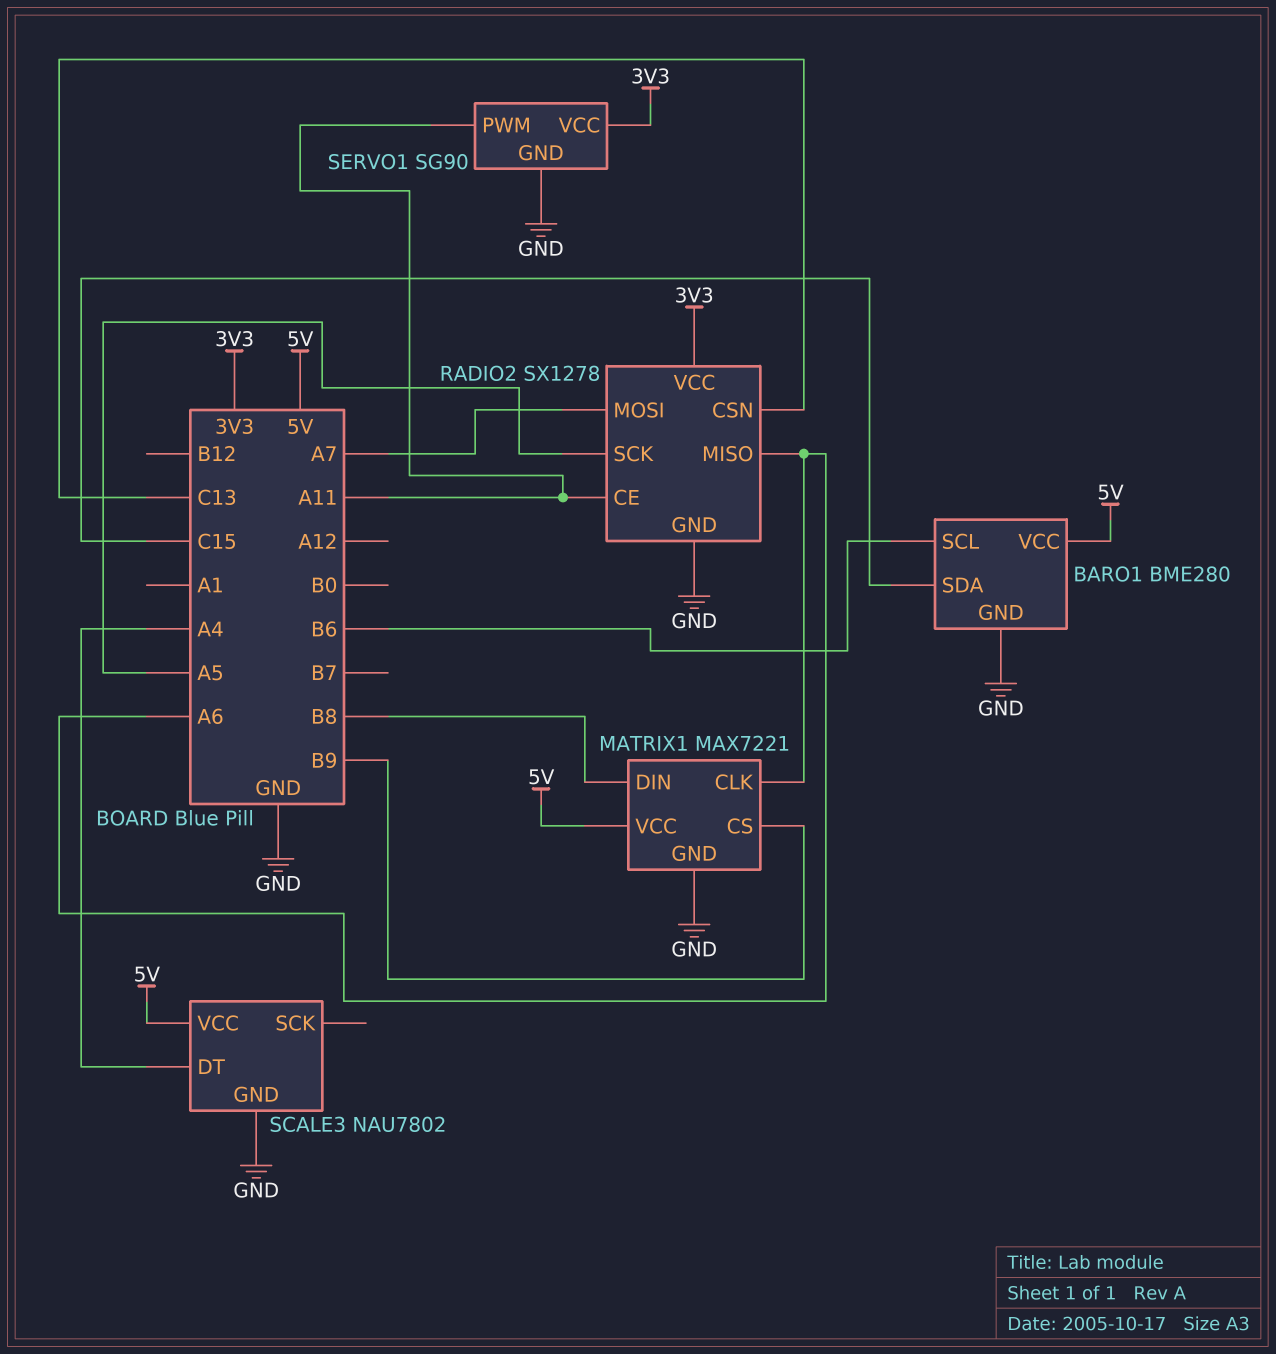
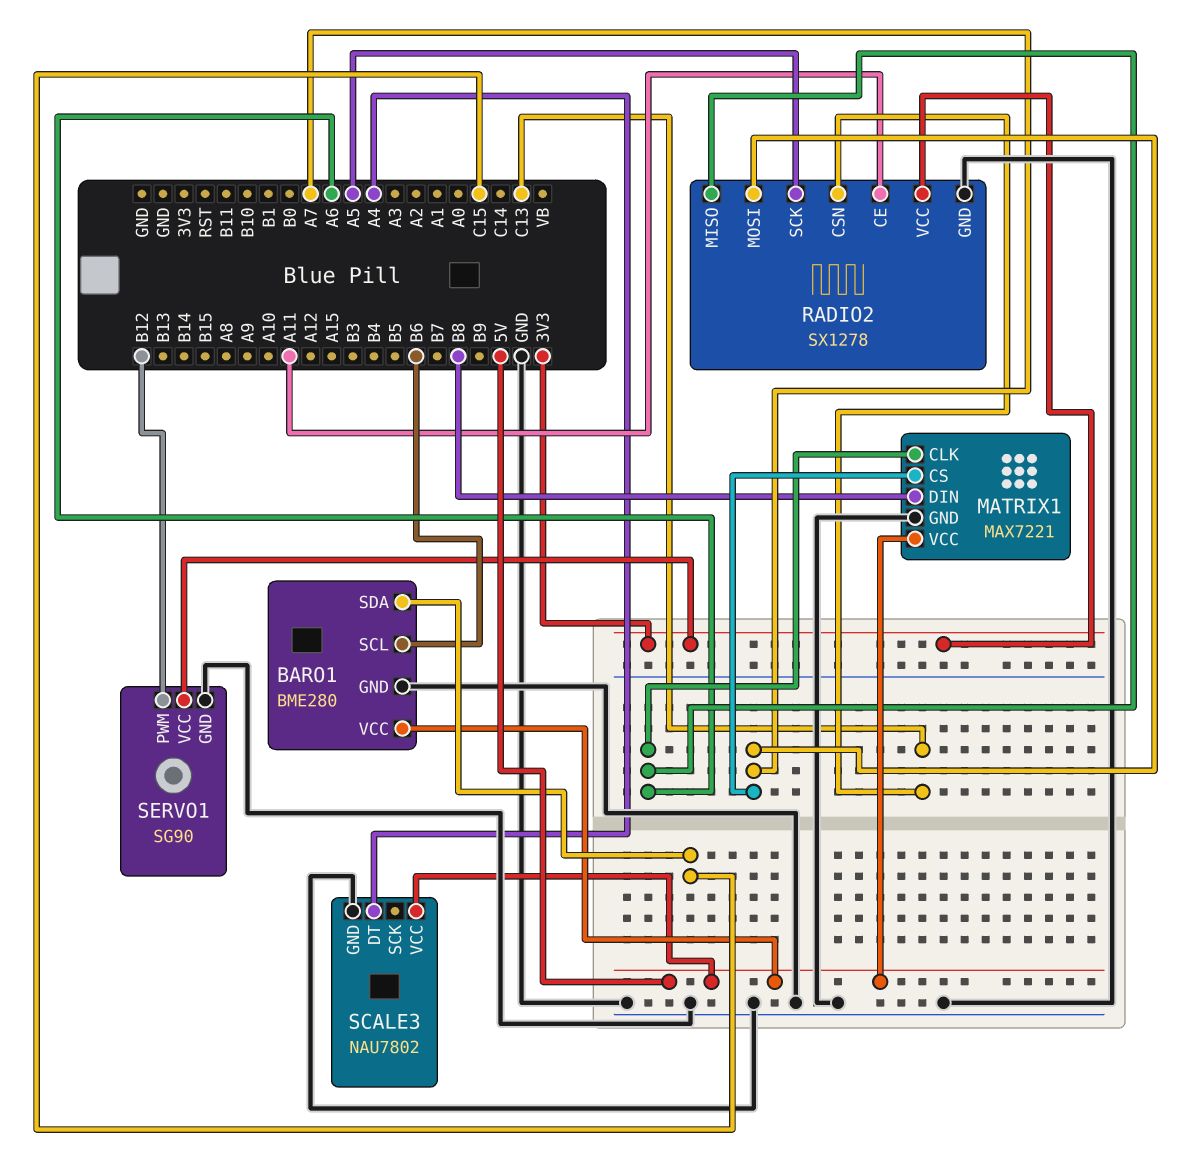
MATRIX1 pin CS: B9 -> A7
SERVO1 pin PWM: A11 -> B12

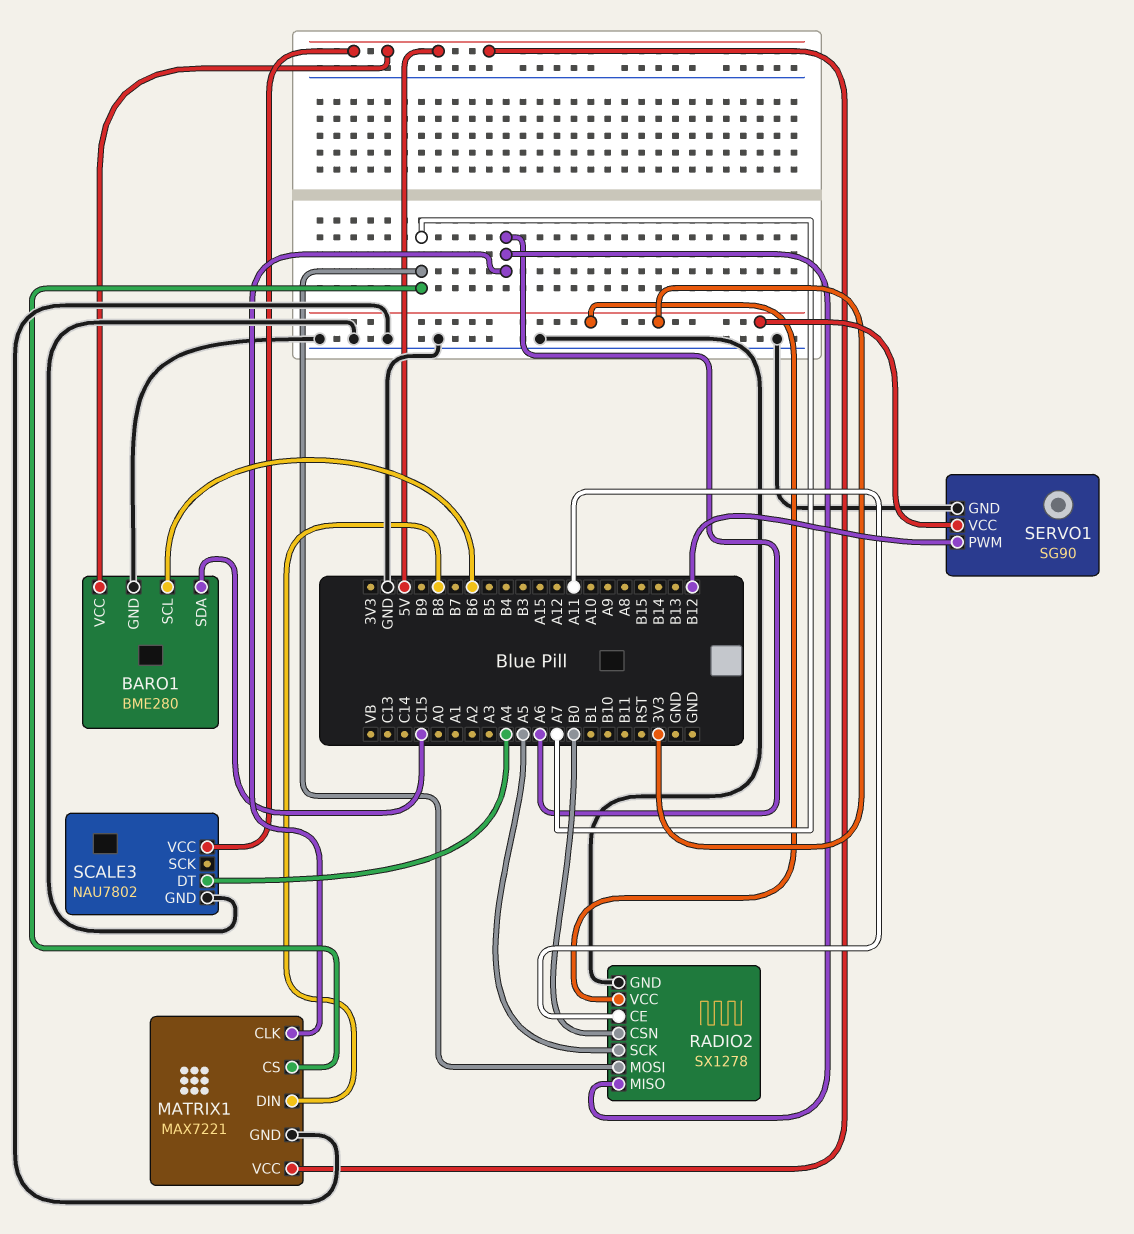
RADIO2 pin CSN: C13 -> B0

